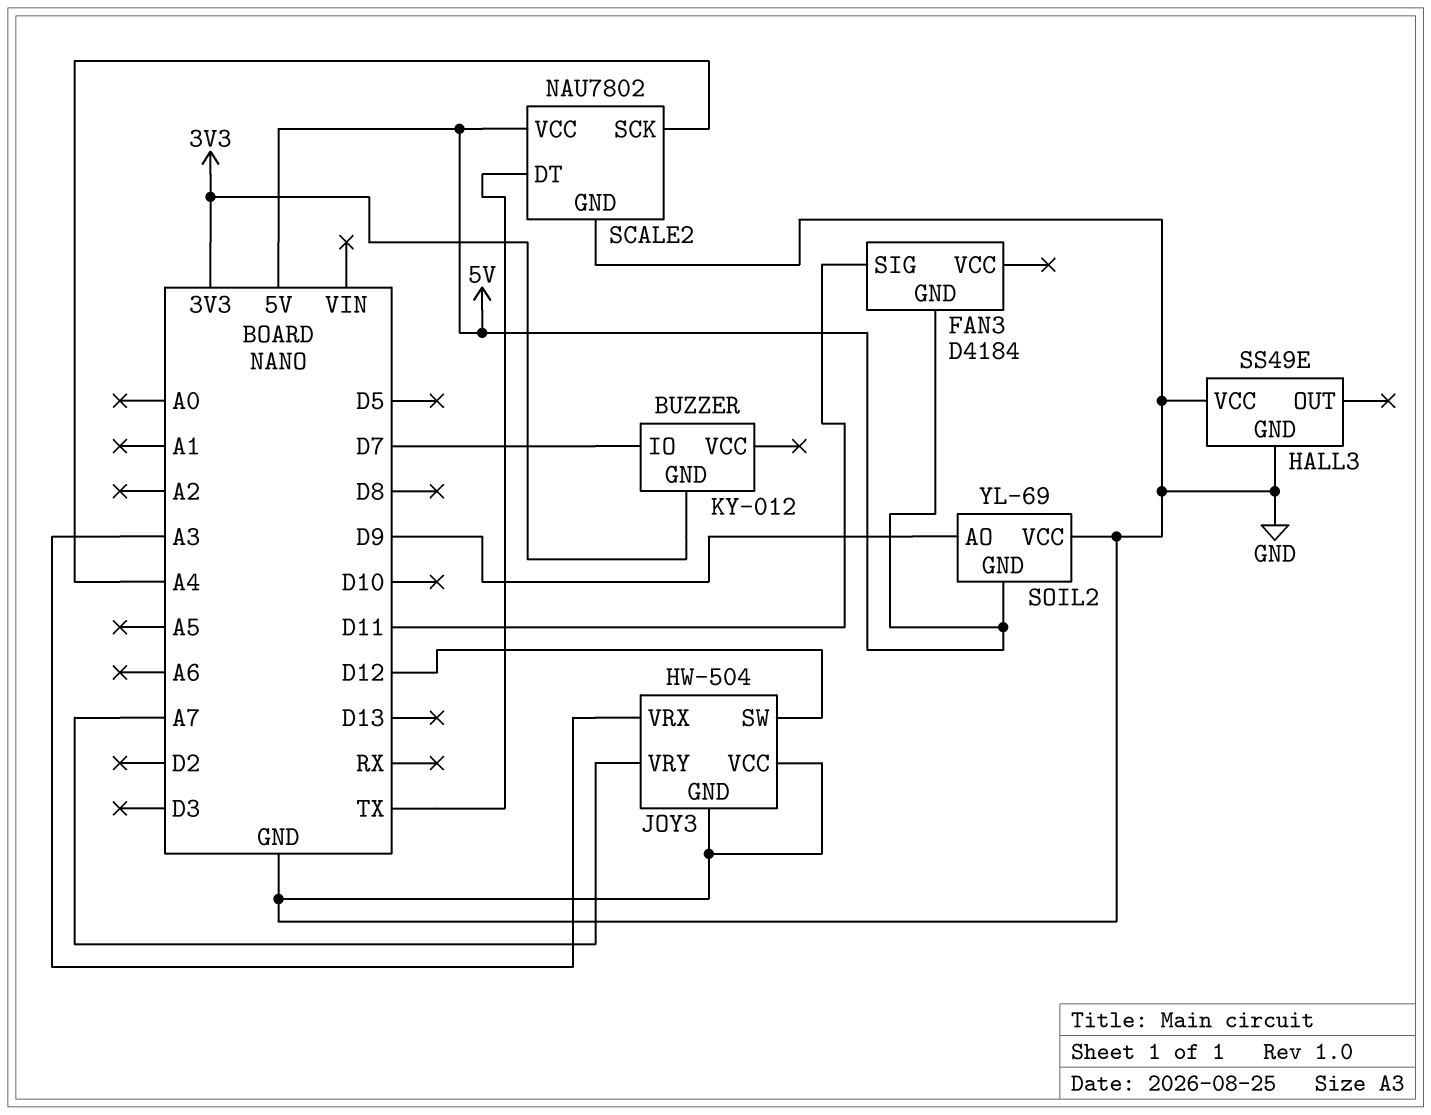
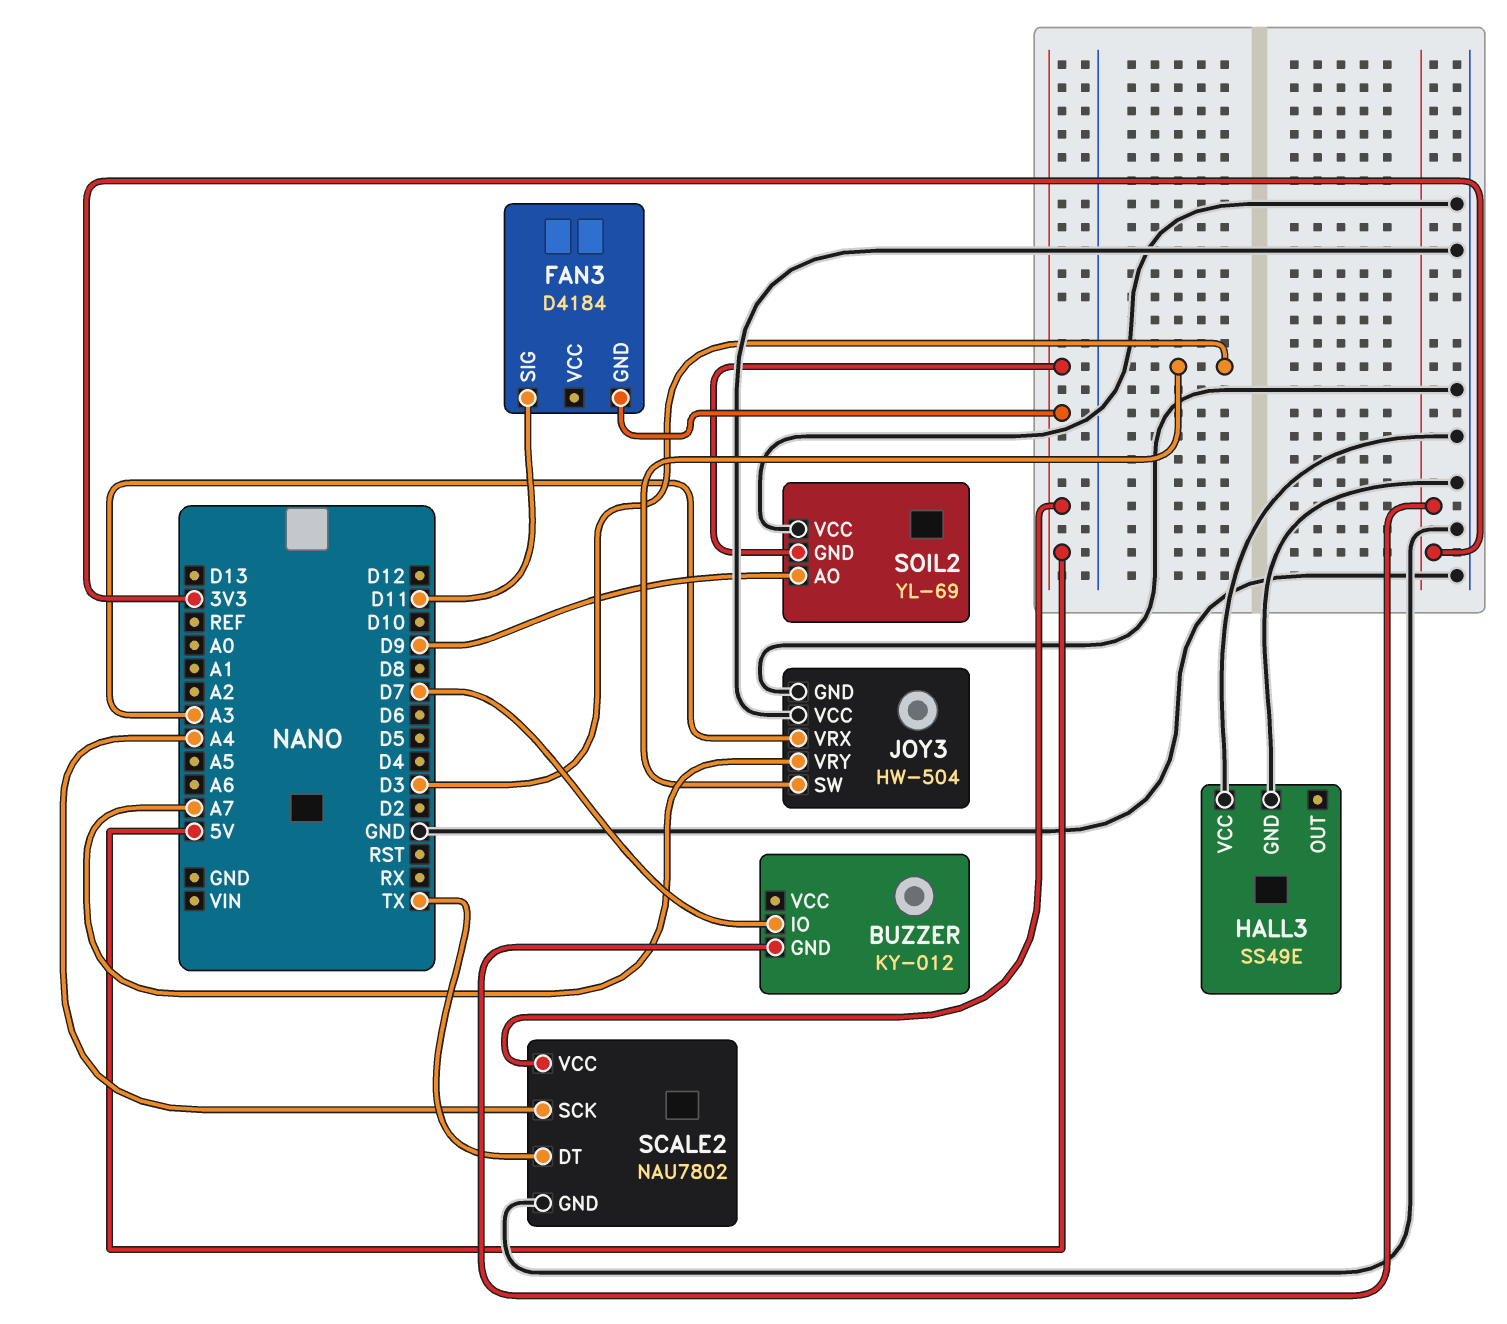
JOY3 pin SW: D12 -> D3

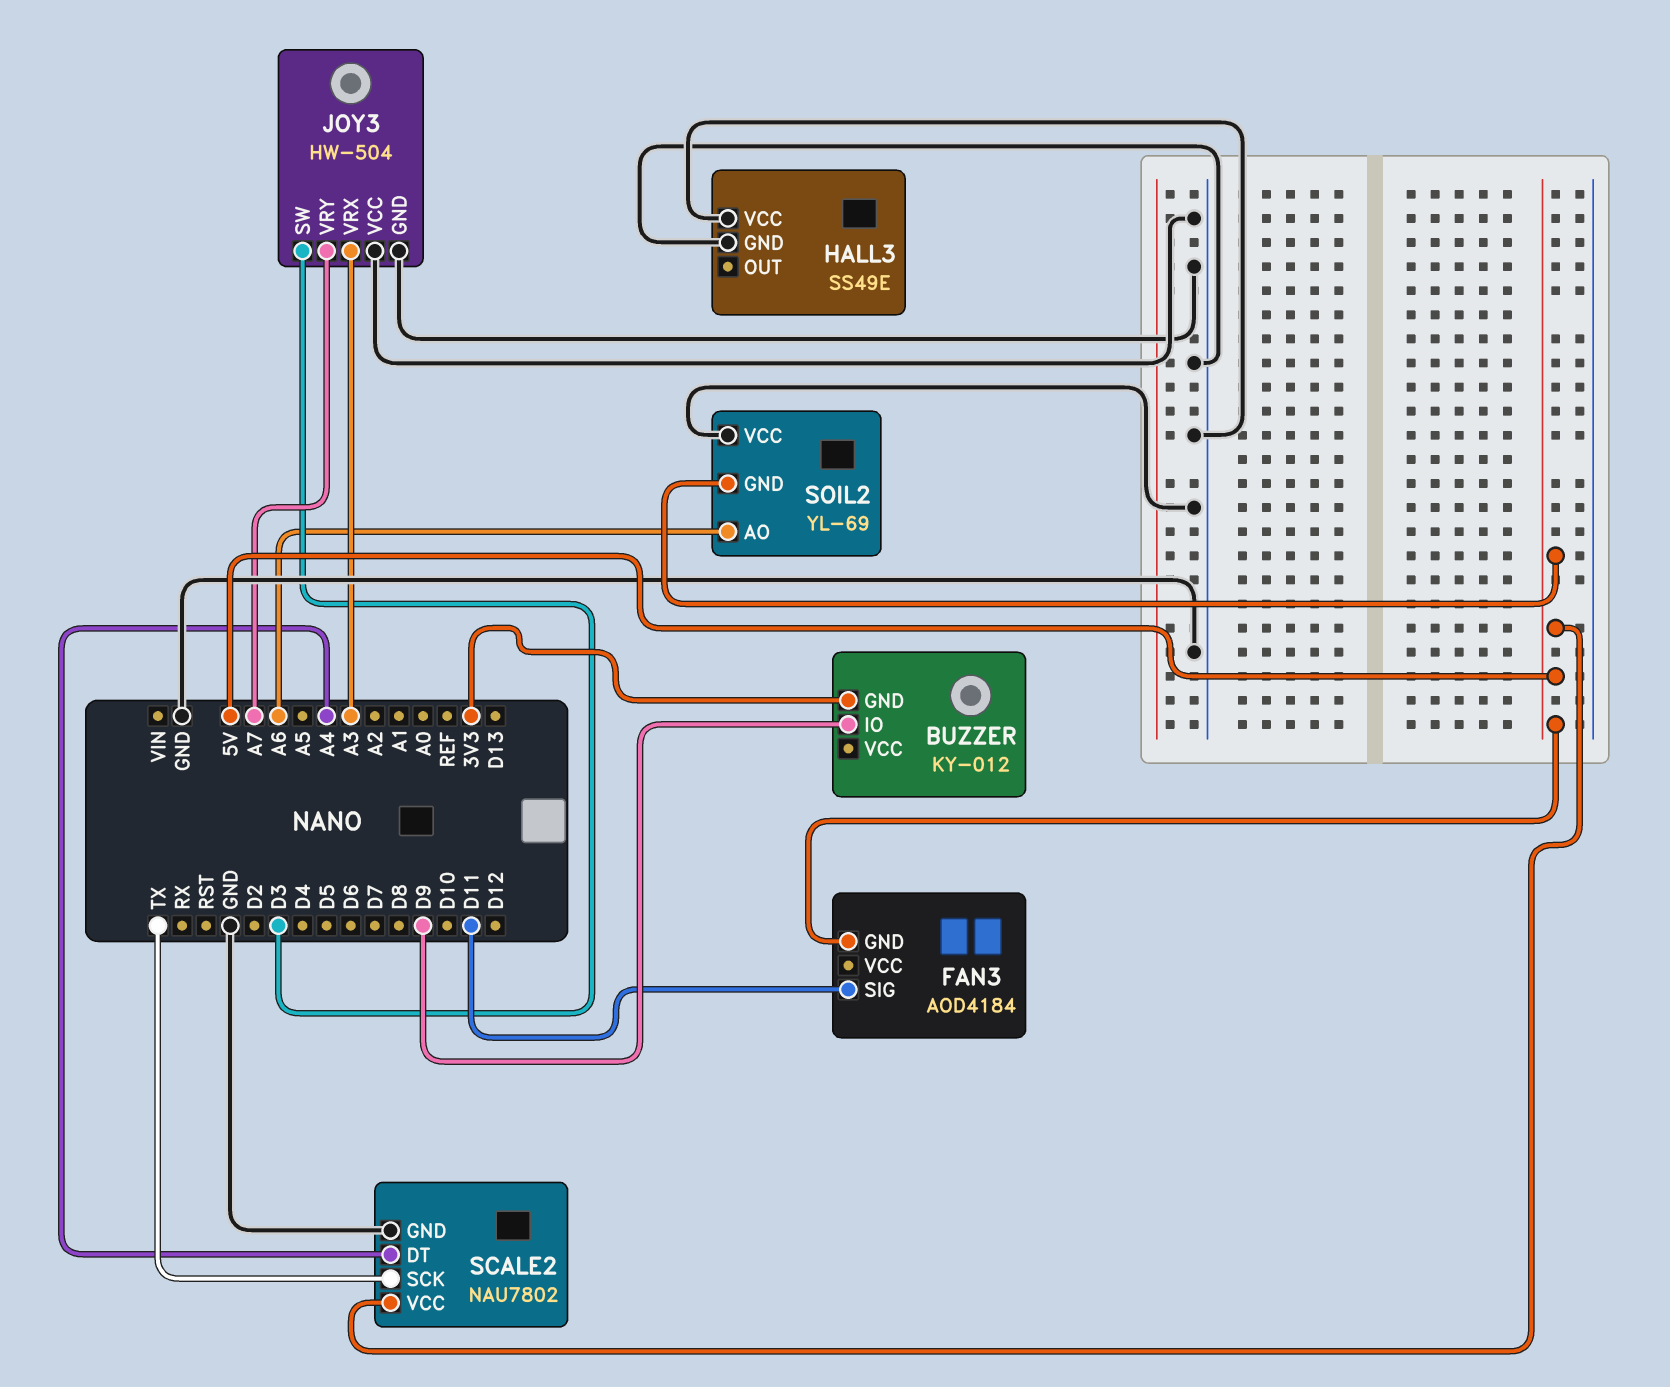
BUZZER pin IO: D7 -> D9
FAN3: D4184 -> AOD4184
SCALE2 pin DT: TX -> A4
SCALE2 pin SCK: A4 -> TX
SOIL2 pin AO: D9 -> A6

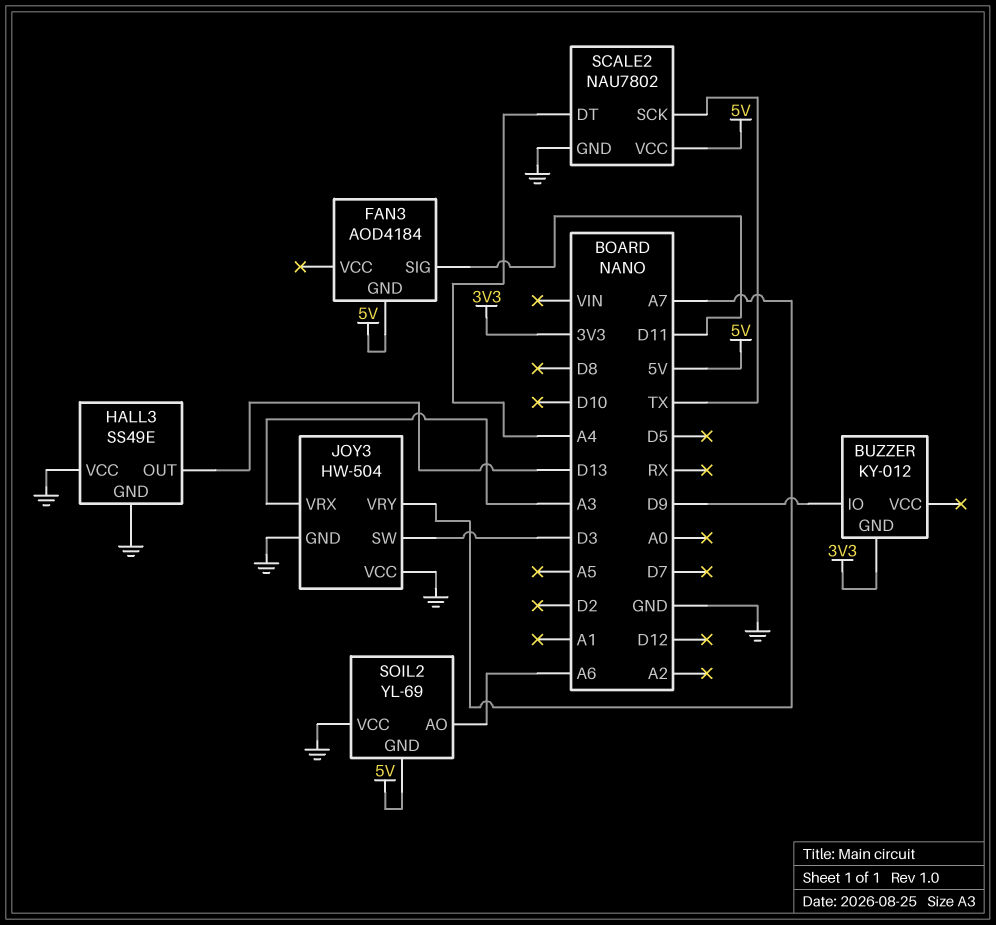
HALL3 pin OUT: none -> D13

